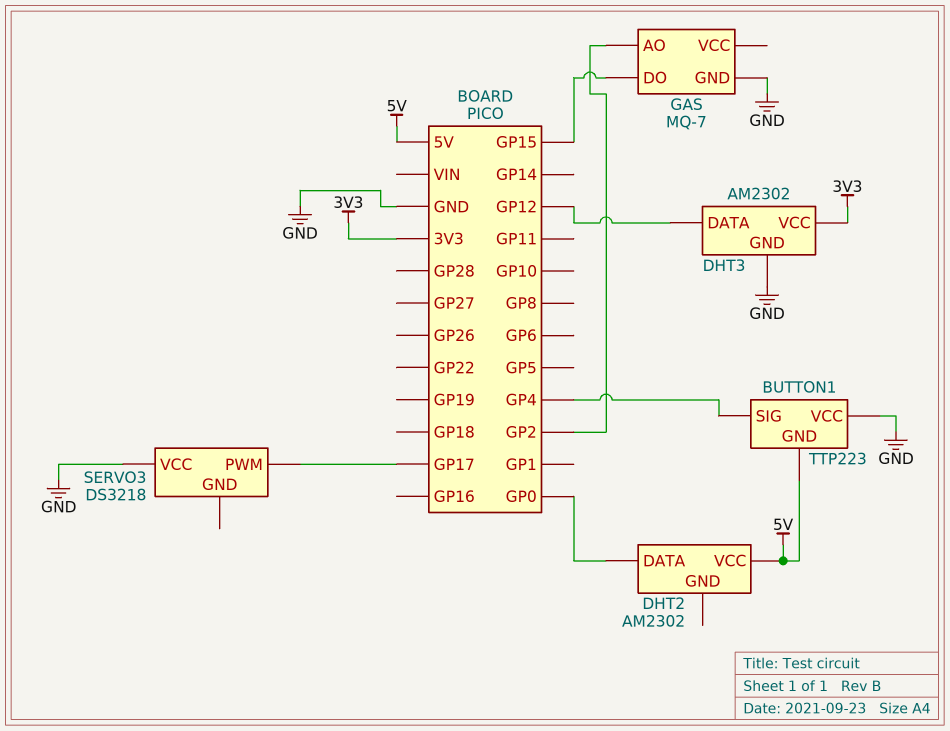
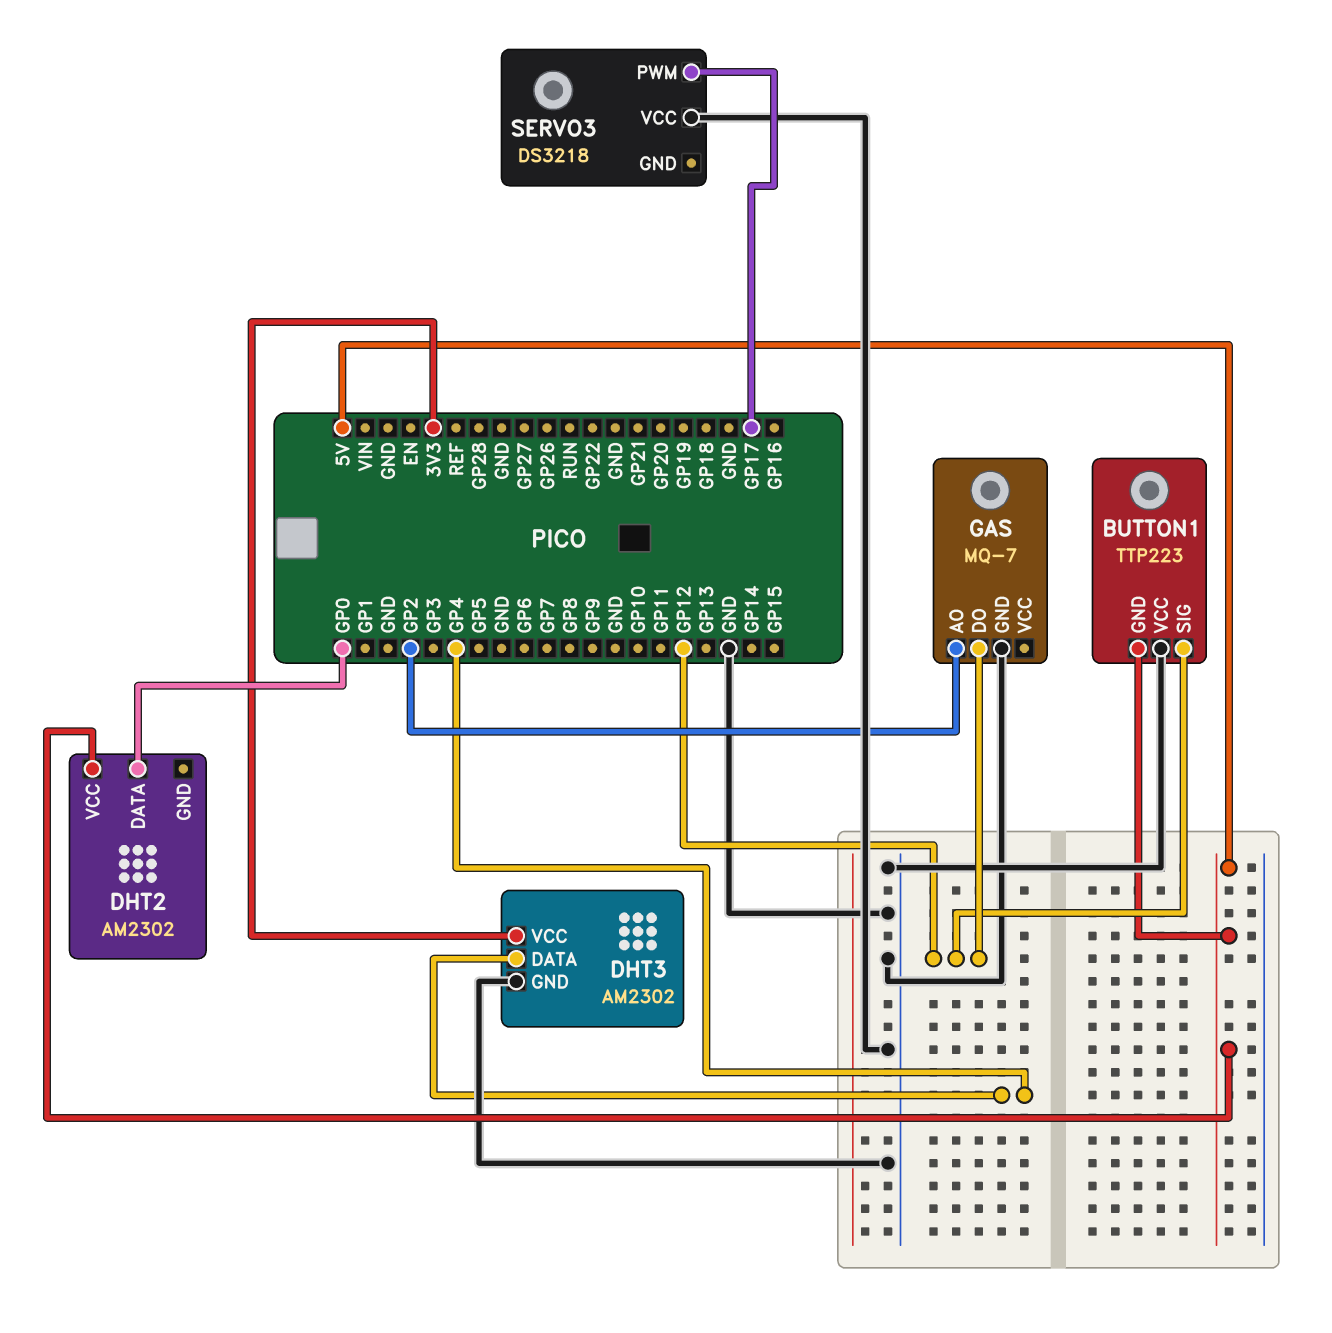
BUTTON1 pin SIG: GP4 -> GP12
DHT3 pin DATA: GP12 -> GP4
GAS pin DO: GP15 -> GP12

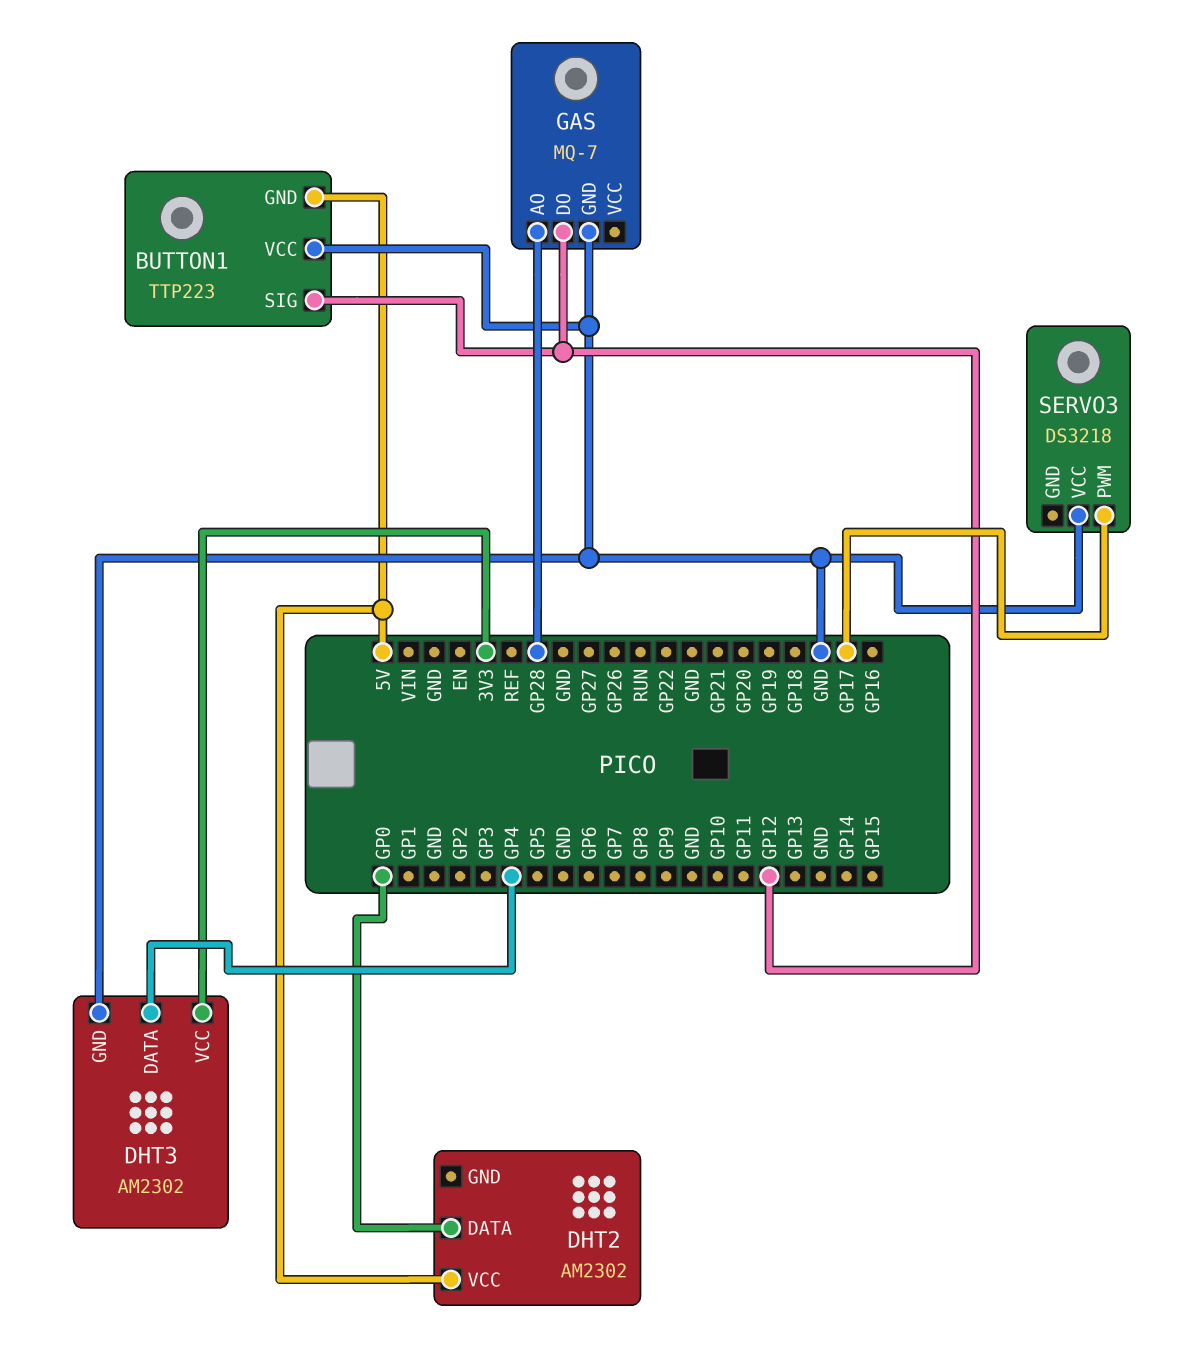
GAS pin AO: GP2 -> GP28

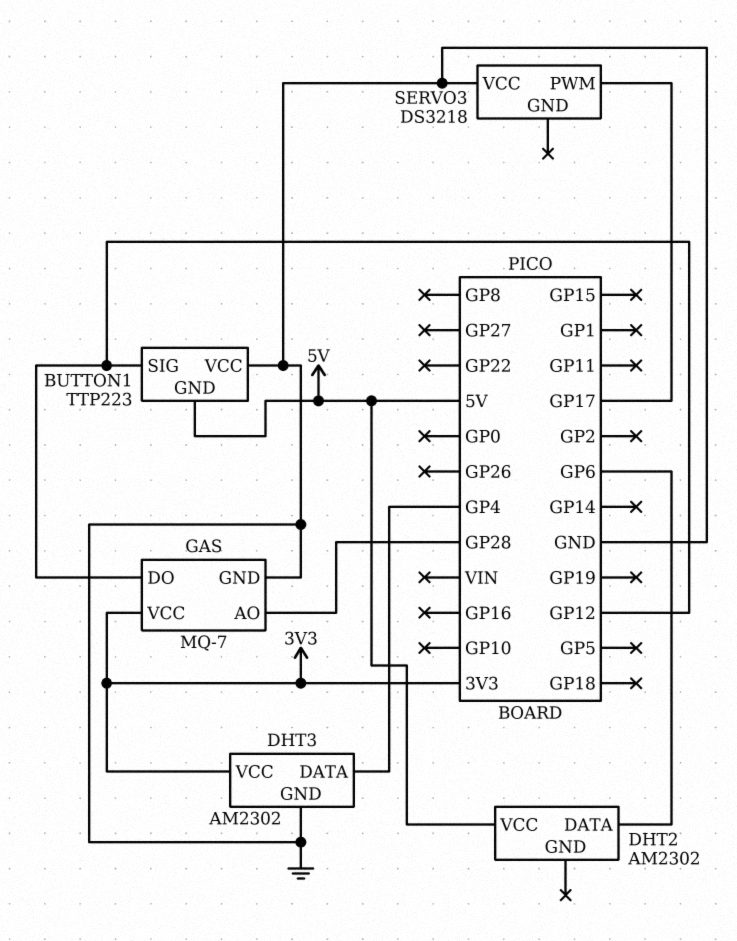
DHT2 pin DATA: GP0 -> GP6
GAS pin VCC: none -> 3V3

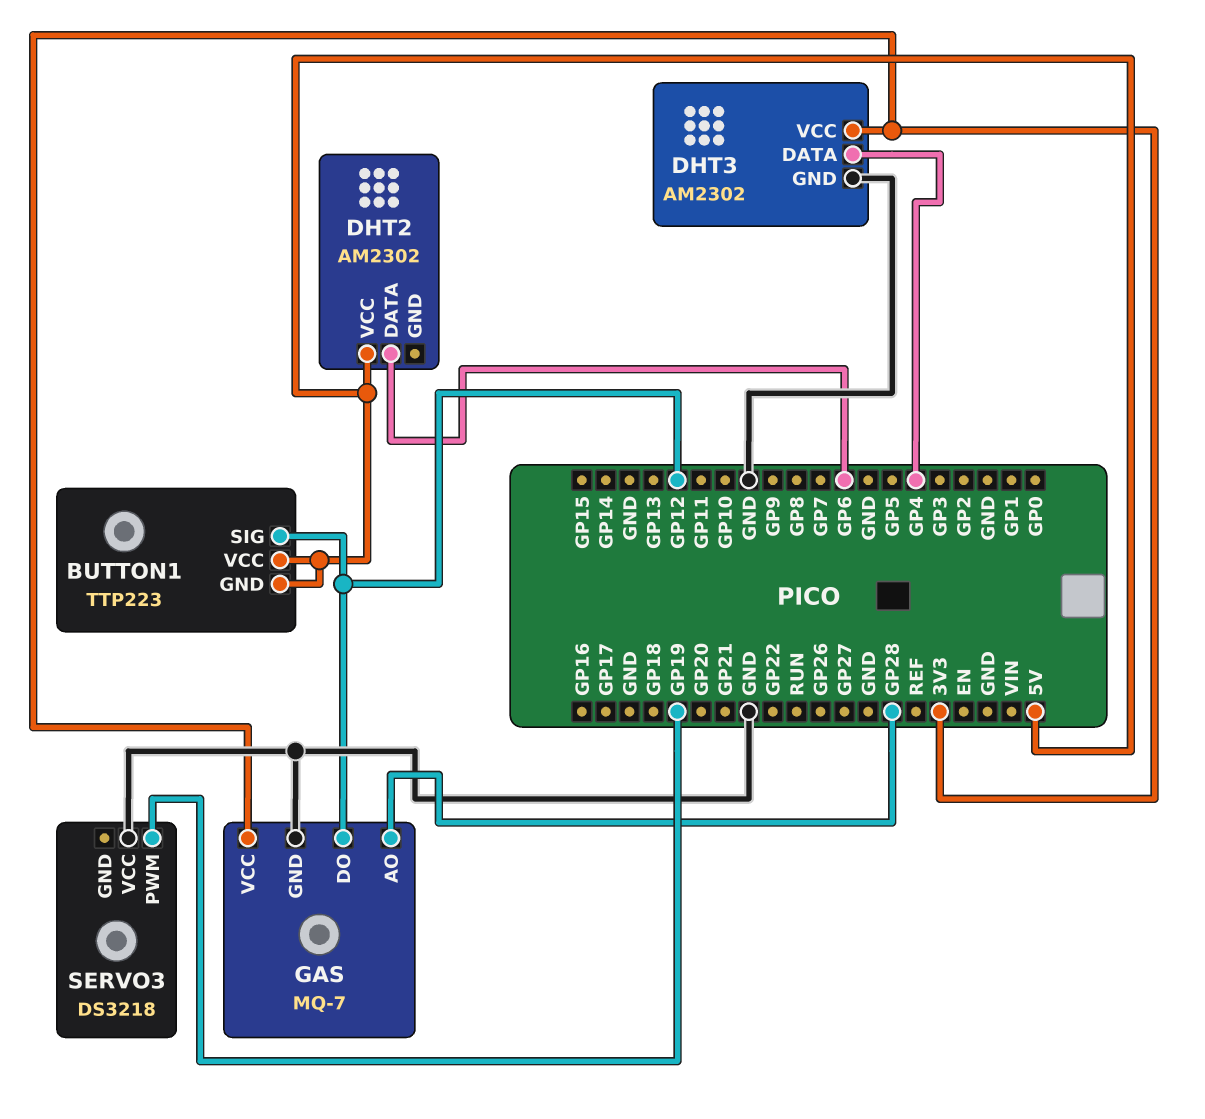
BUTTON1 pin VCC: GND -> 5V
SERVO3 pin PWM: GP17 -> GP19

